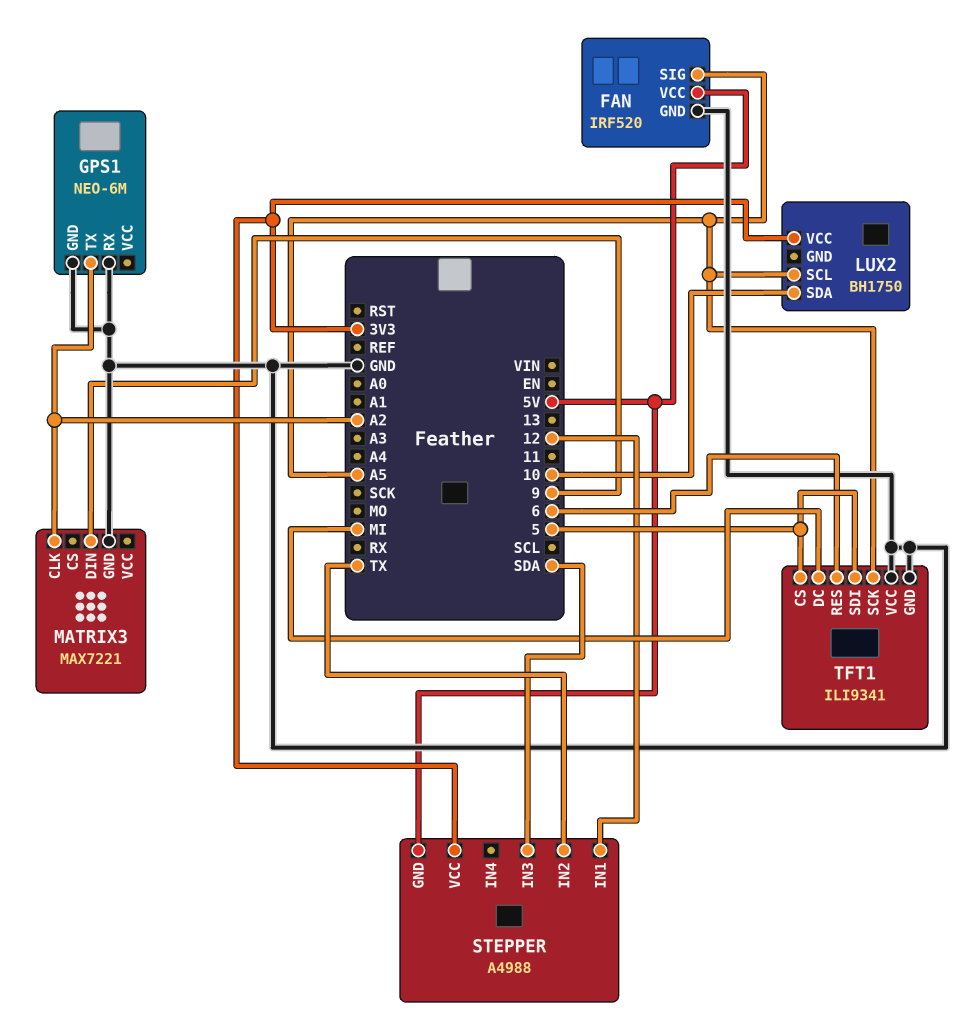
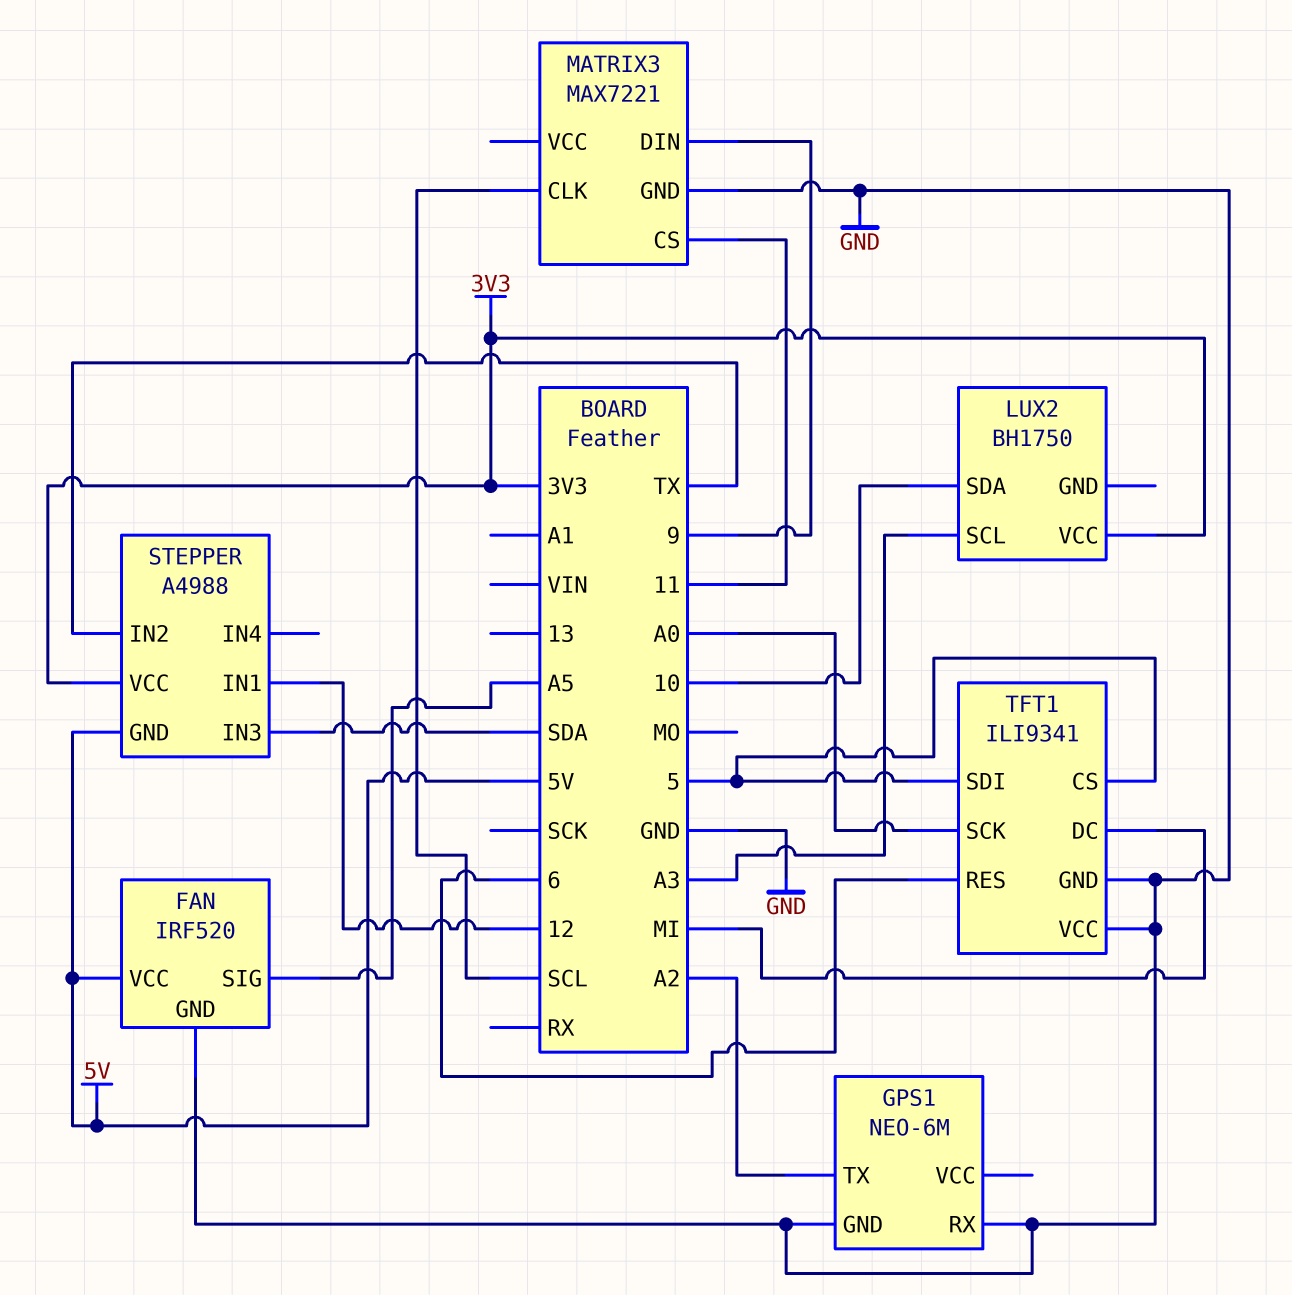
LUX2 pin SCL: A5 -> A3
MATRIX3 pin CLK: A2 -> SCL
MATRIX3 pin CS: none -> 11
TFT1 pin SCK: A5 -> A0

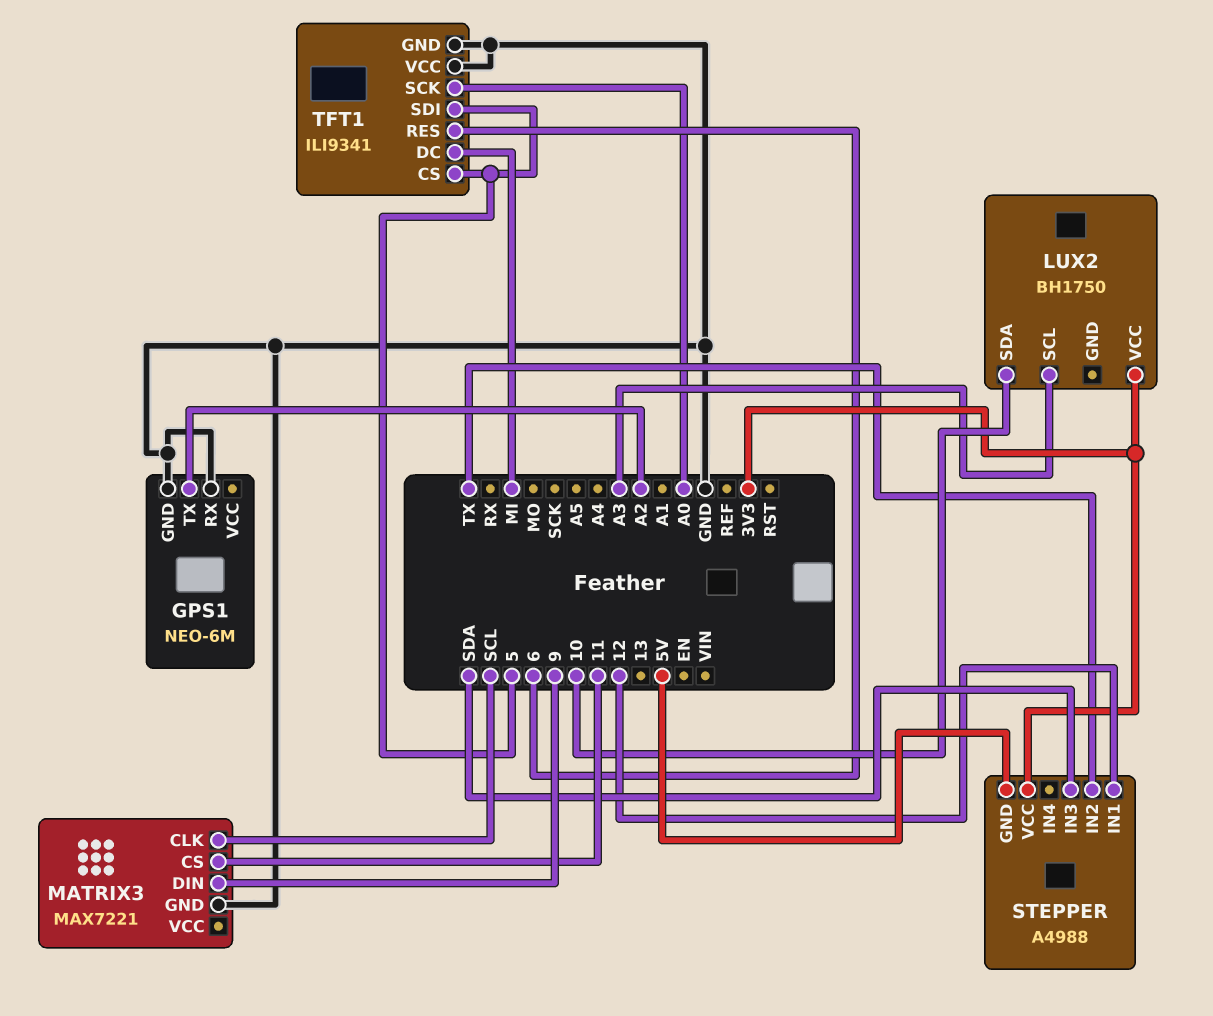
FAN: IRF520 -> none
FAN pin GND: GND -> none
FAN pin SIG: A5 -> none
FAN pin VCC: 5V -> none

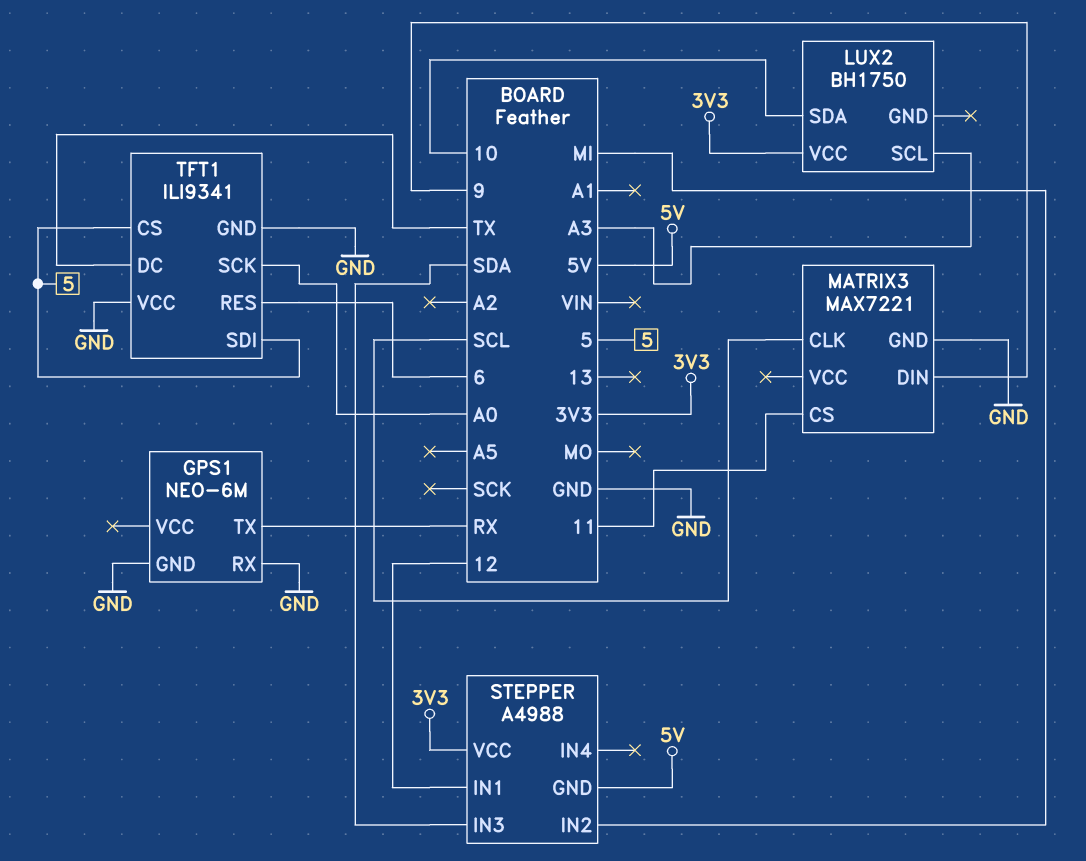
GPS1 pin TX: A2 -> RX
STEPPER pin IN2: TX -> MI
TFT1 pin DC: MI -> TX

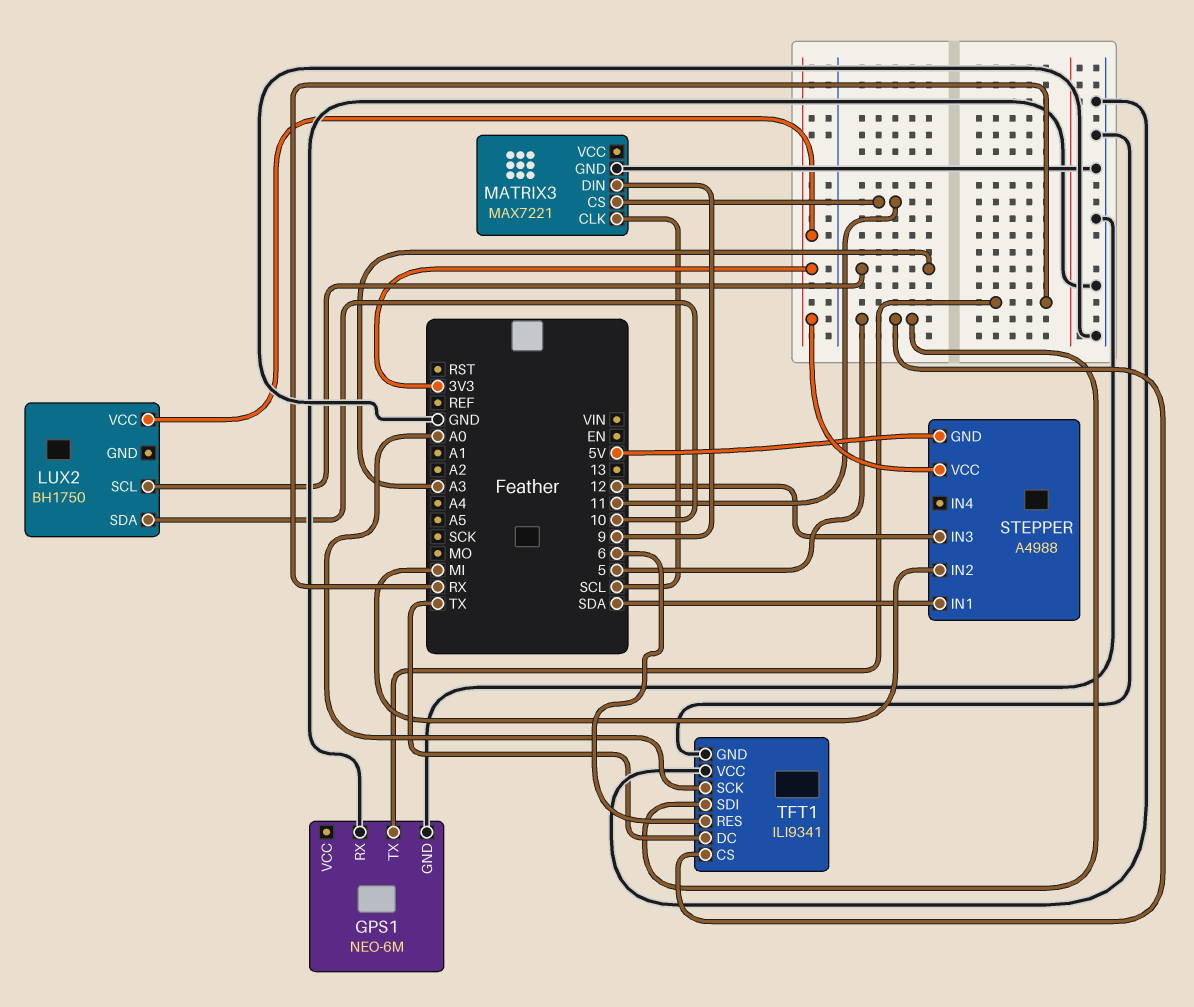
STEPPER pin IN1: 12 -> SDA
STEPPER pin IN3: SDA -> 12

